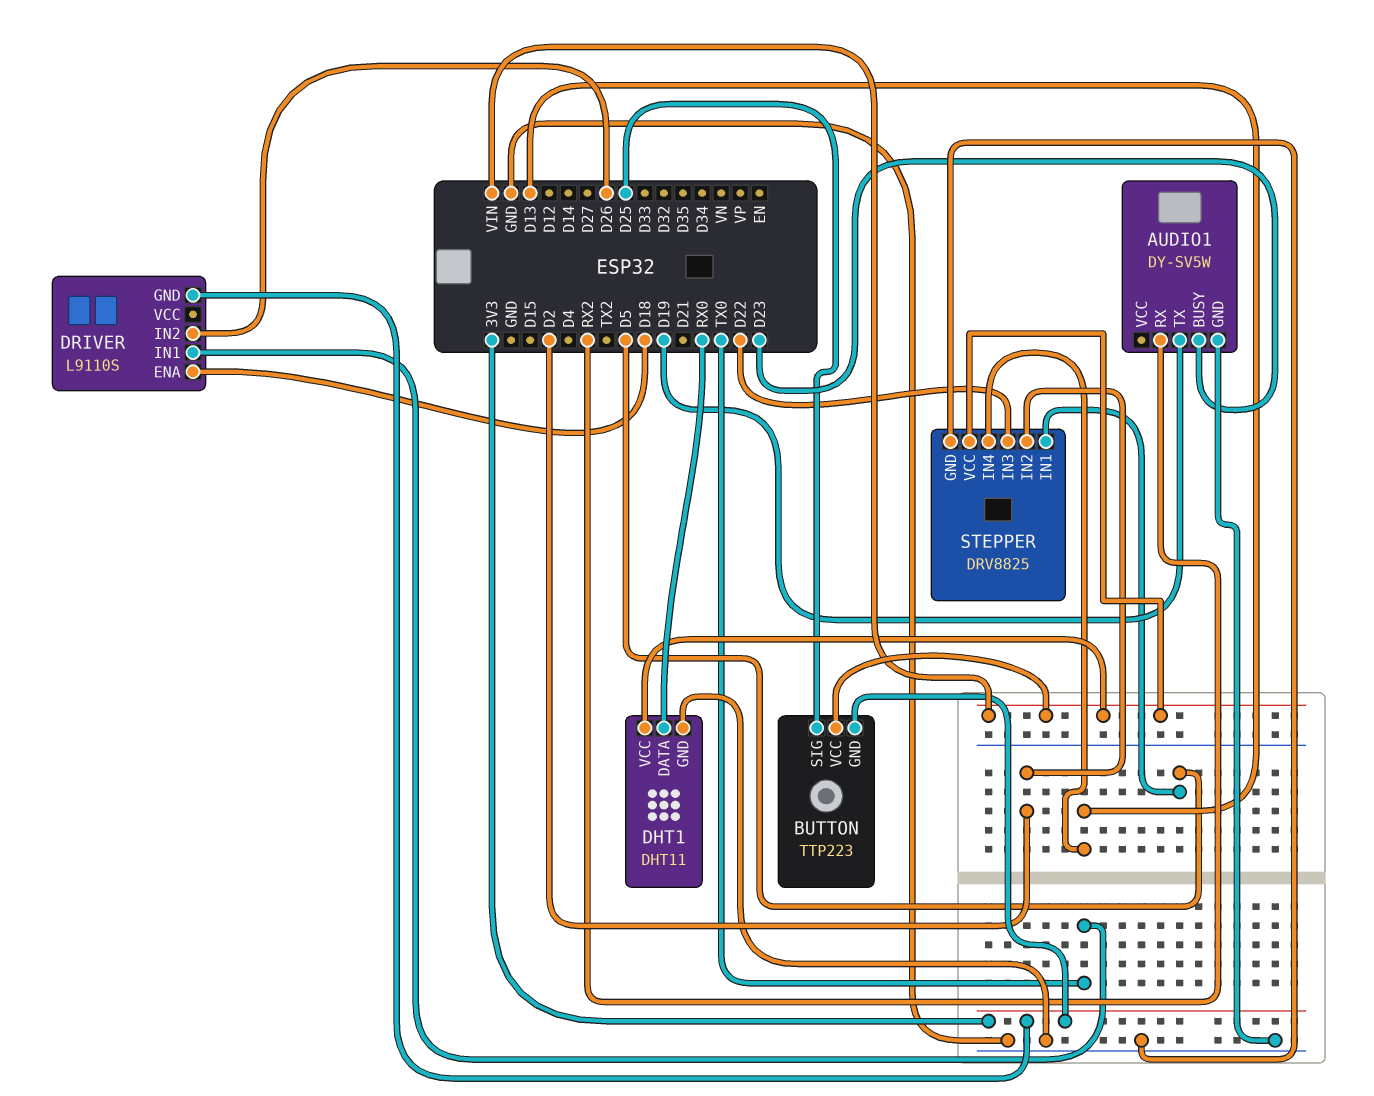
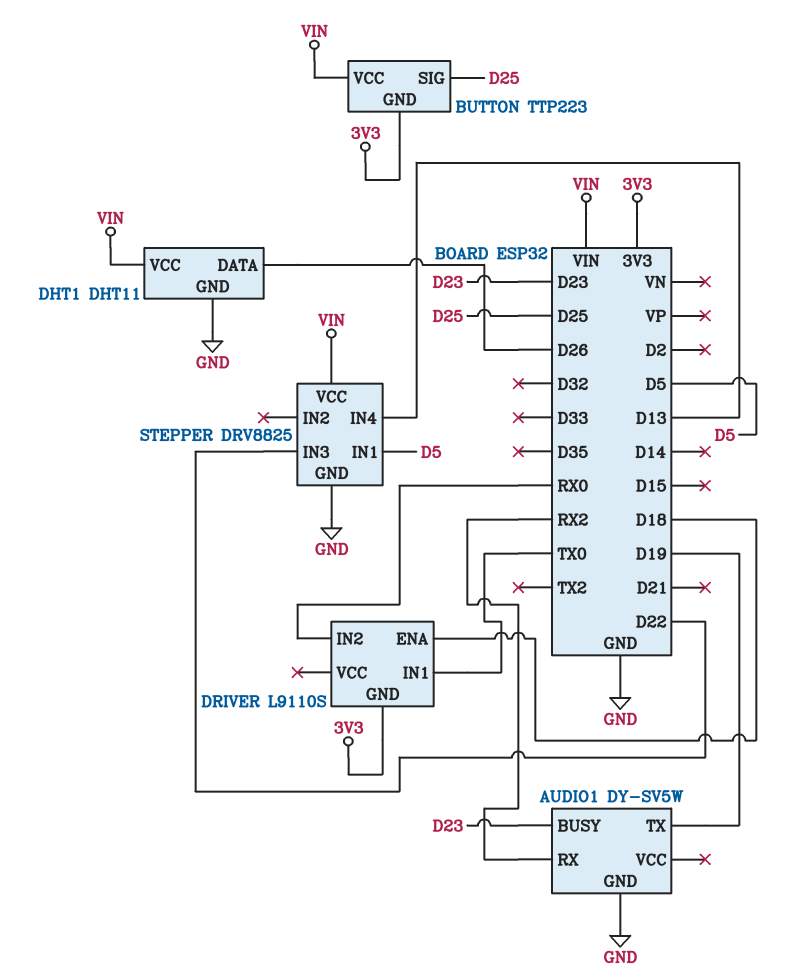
DHT1 pin DATA: RX0 -> D26
DRIVER pin IN2: D26 -> RX0
STEPPER pin IN2: D2 -> none

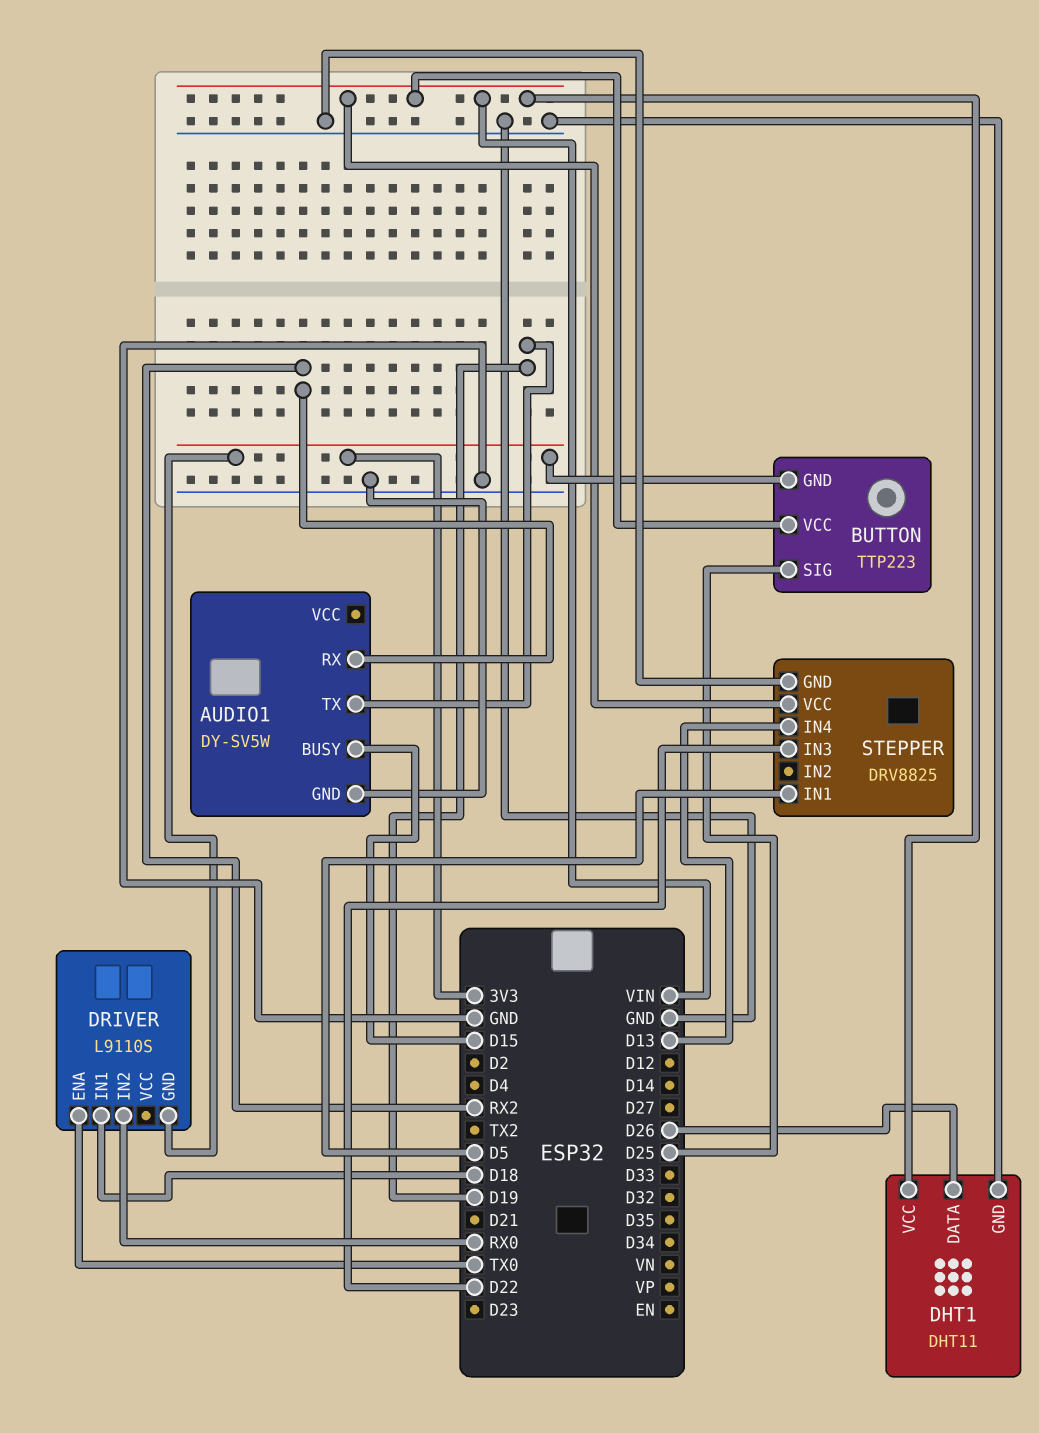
AUDIO1 pin BUSY: D23 -> D15
DRIVER pin ENA: D18 -> TX0
DRIVER pin IN1: TX0 -> D18

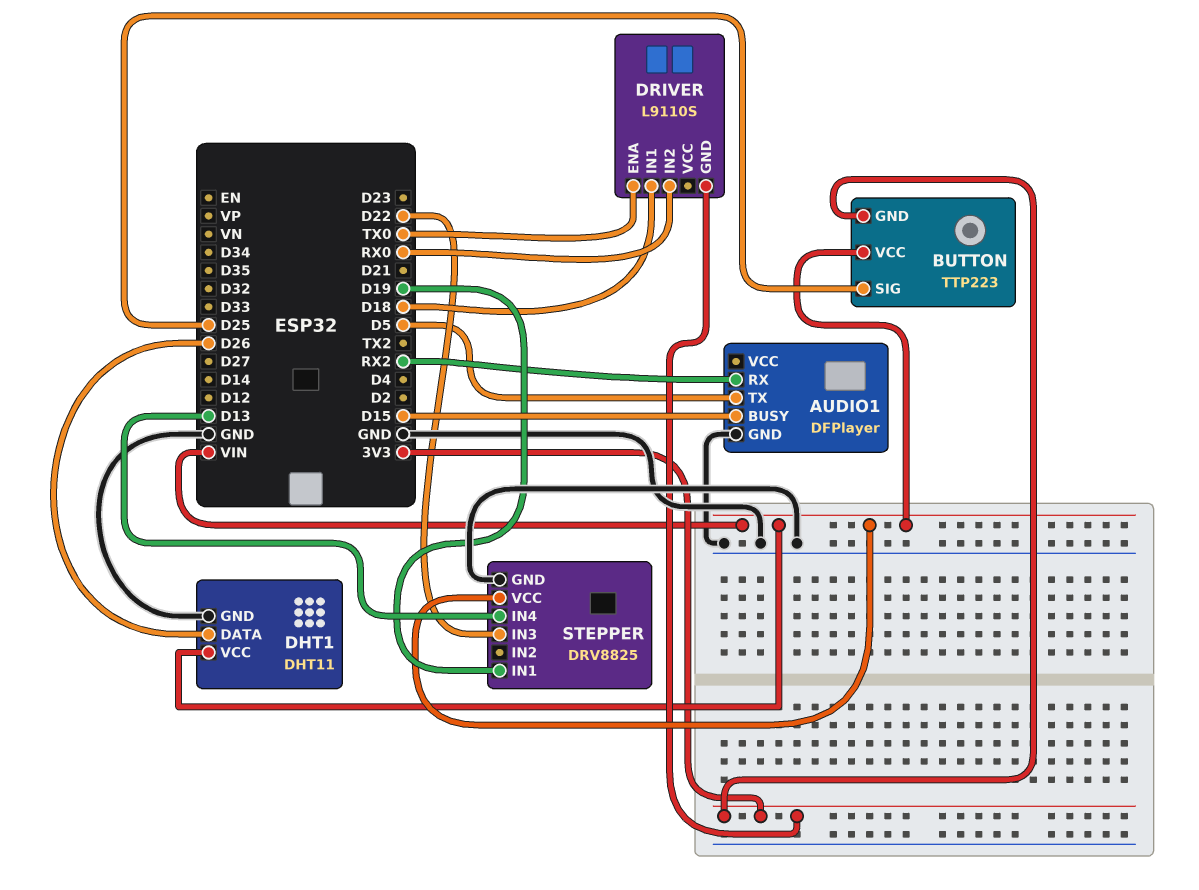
AUDIO1: DY-SV5W -> DFPlayer
AUDIO1 pin TX: D19 -> D5
STEPPER pin IN1: D5 -> D19

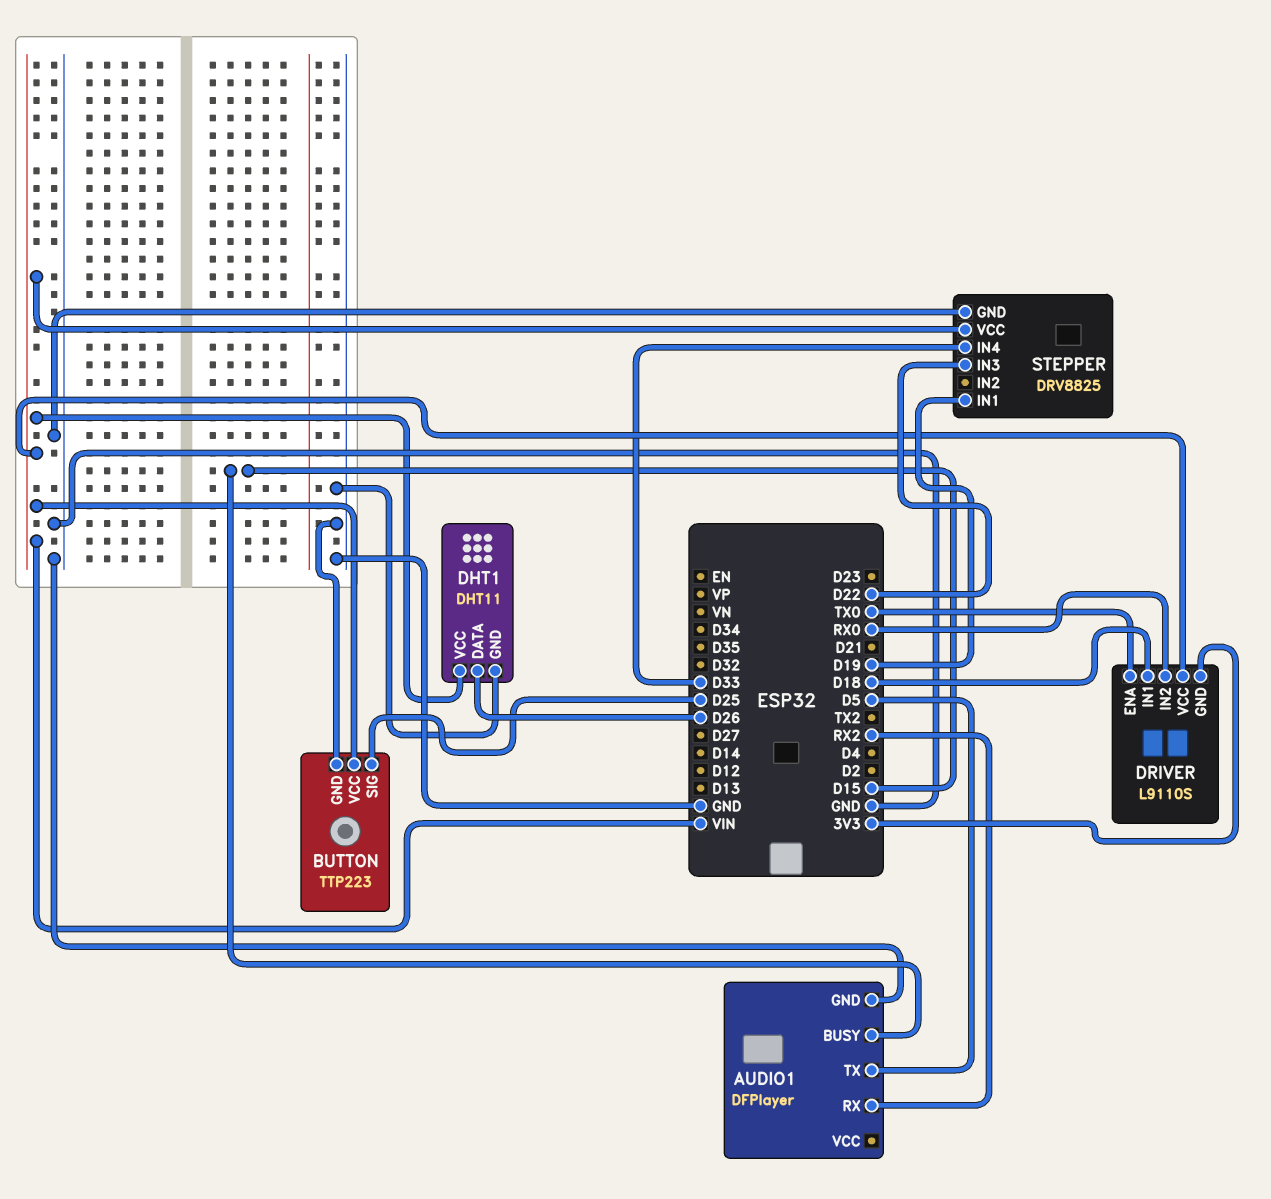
BUTTON pin GND: 3V3 -> GND
DRIVER pin VCC: none -> VIN
STEPPER pin IN4: D13 -> D33

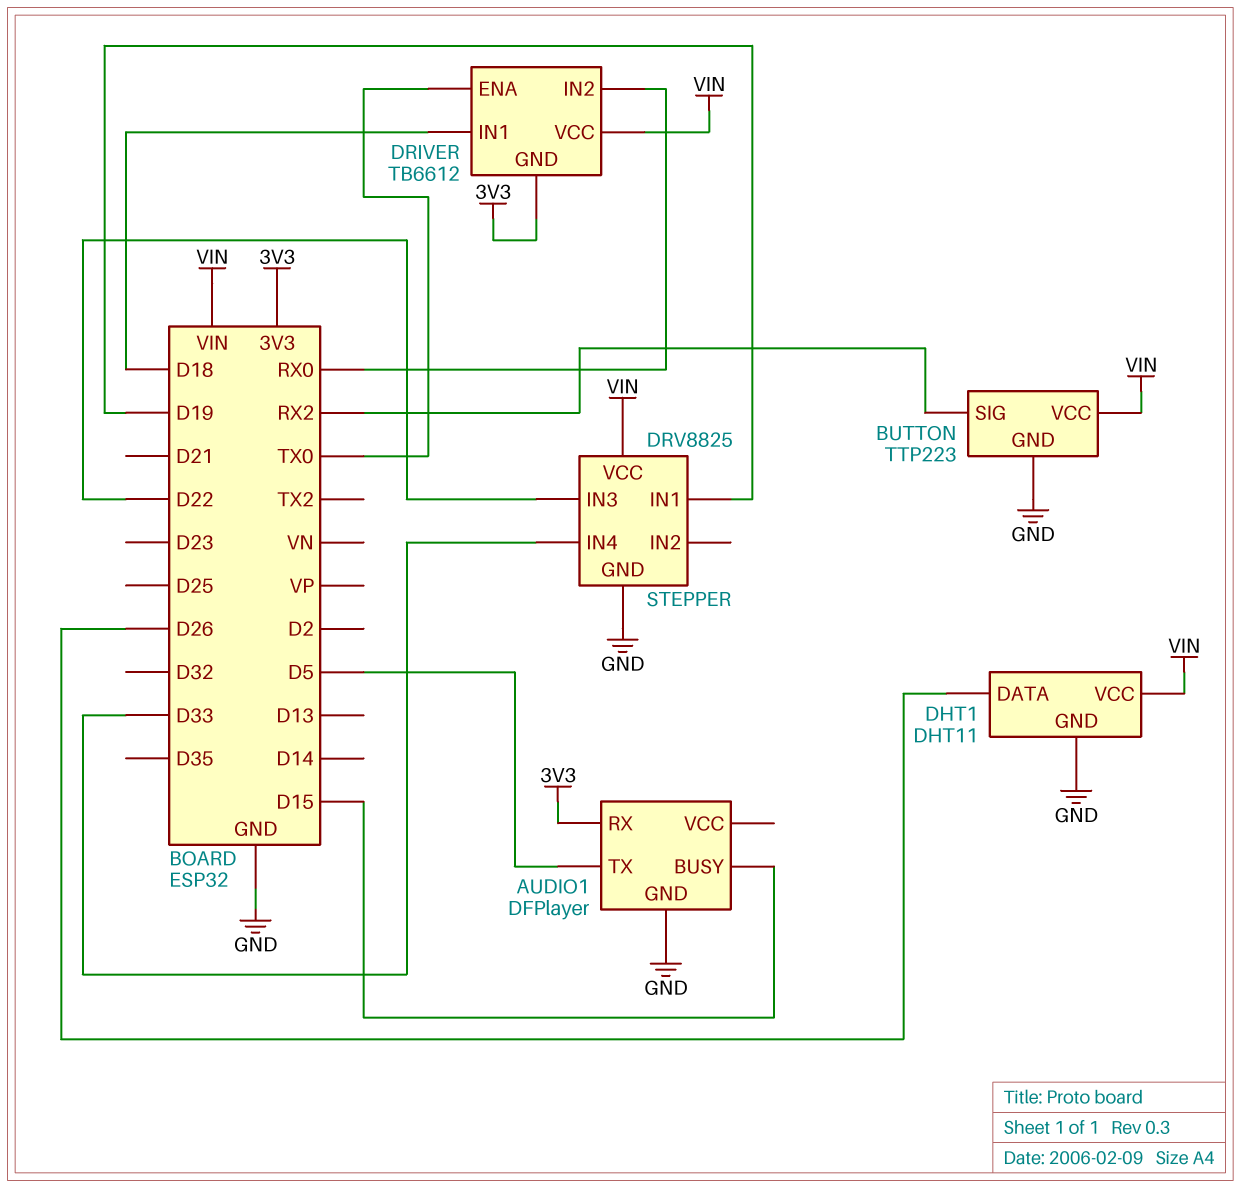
AUDIO1 pin RX: RX2 -> 3V3
BUTTON pin SIG: D25 -> RX2
DRIVER: L9110S -> TB6612

